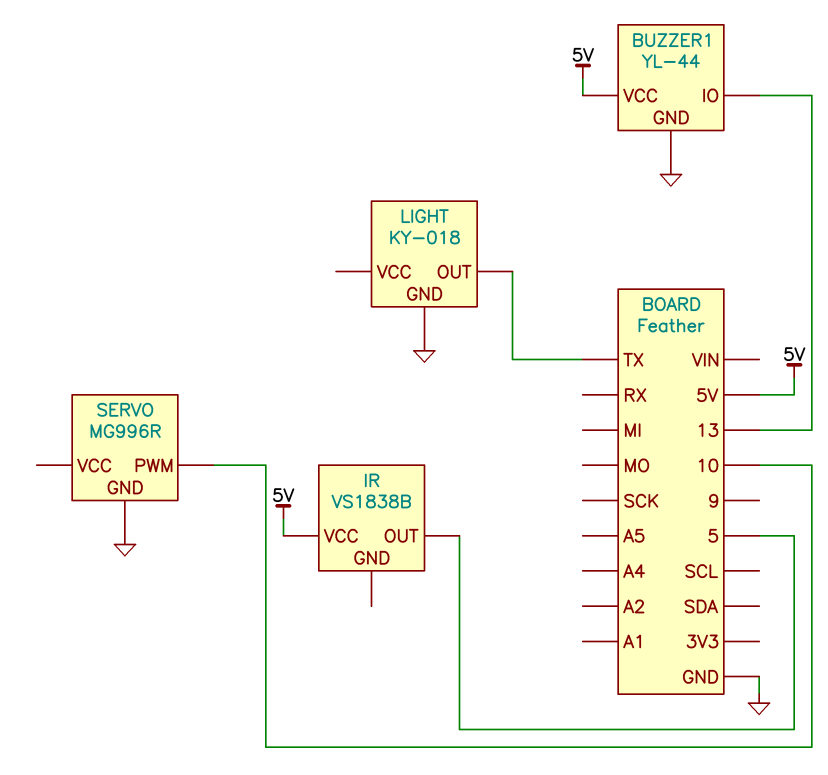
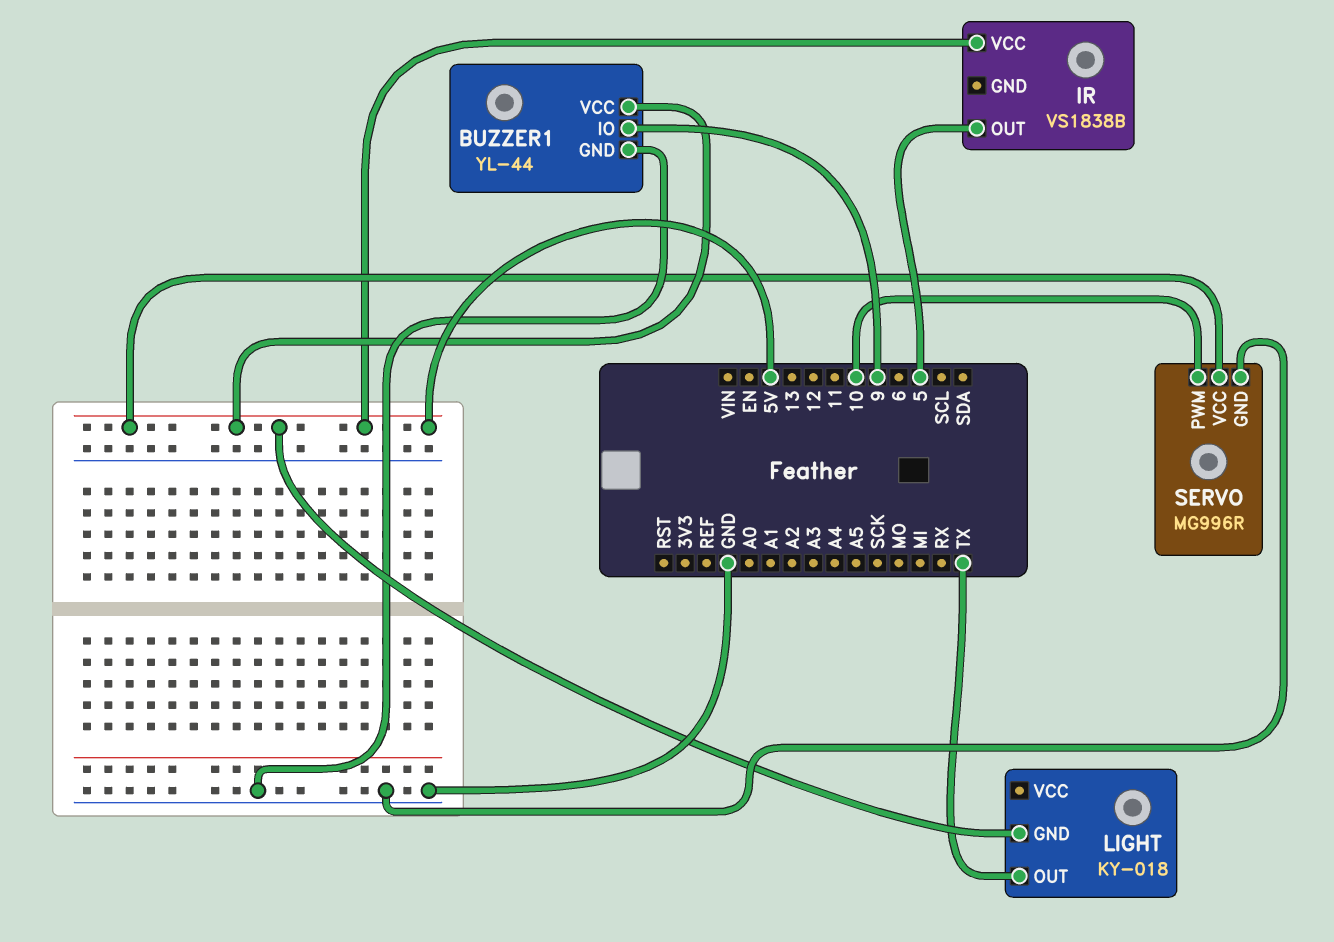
BUZZER1 pin IO: 13 -> 9
LIGHT pin GND: GND -> 5V
SERVO pin VCC: none -> 5V

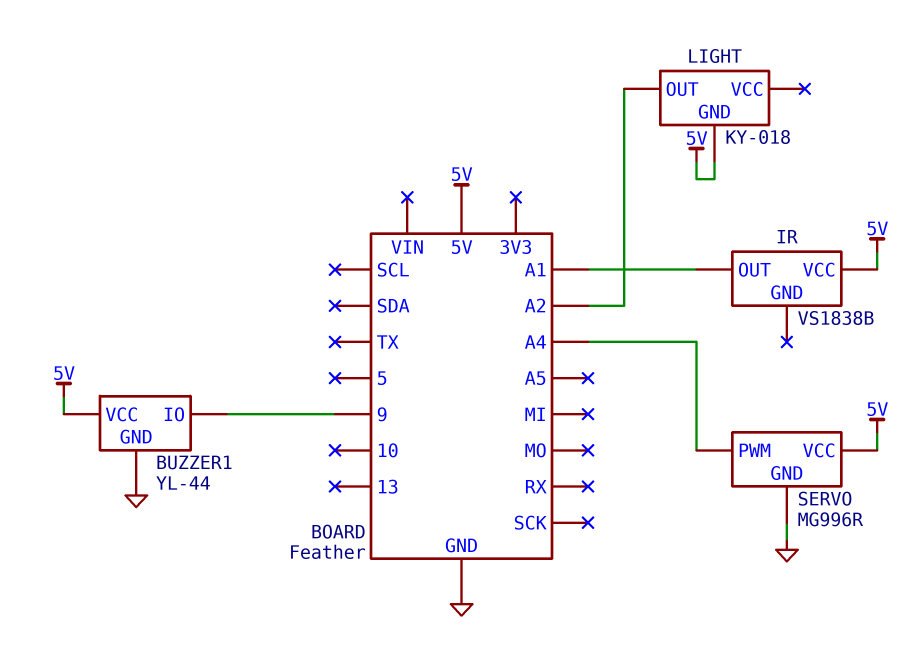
IR pin OUT: 5 -> A1
LIGHT pin OUT: TX -> A2
SERVO pin PWM: 10 -> A4

